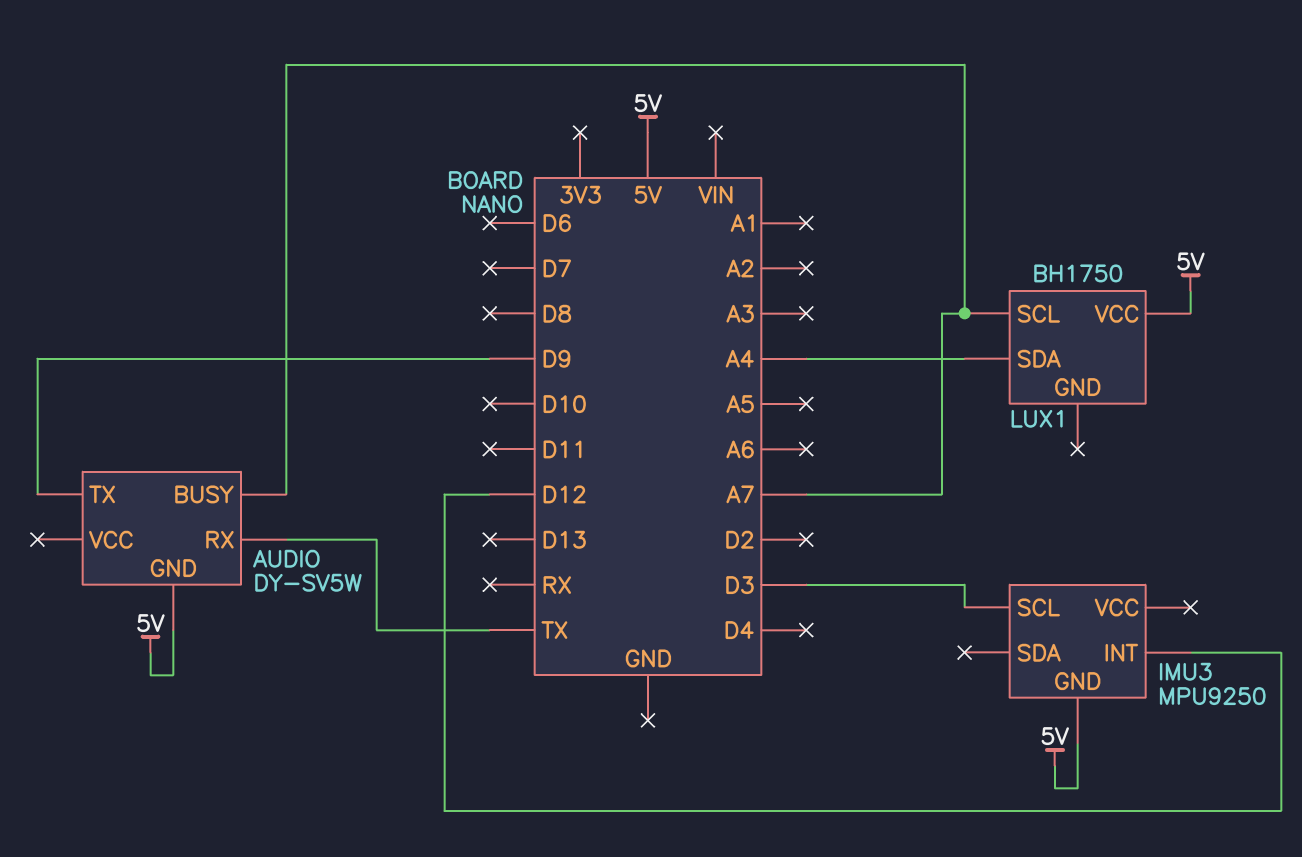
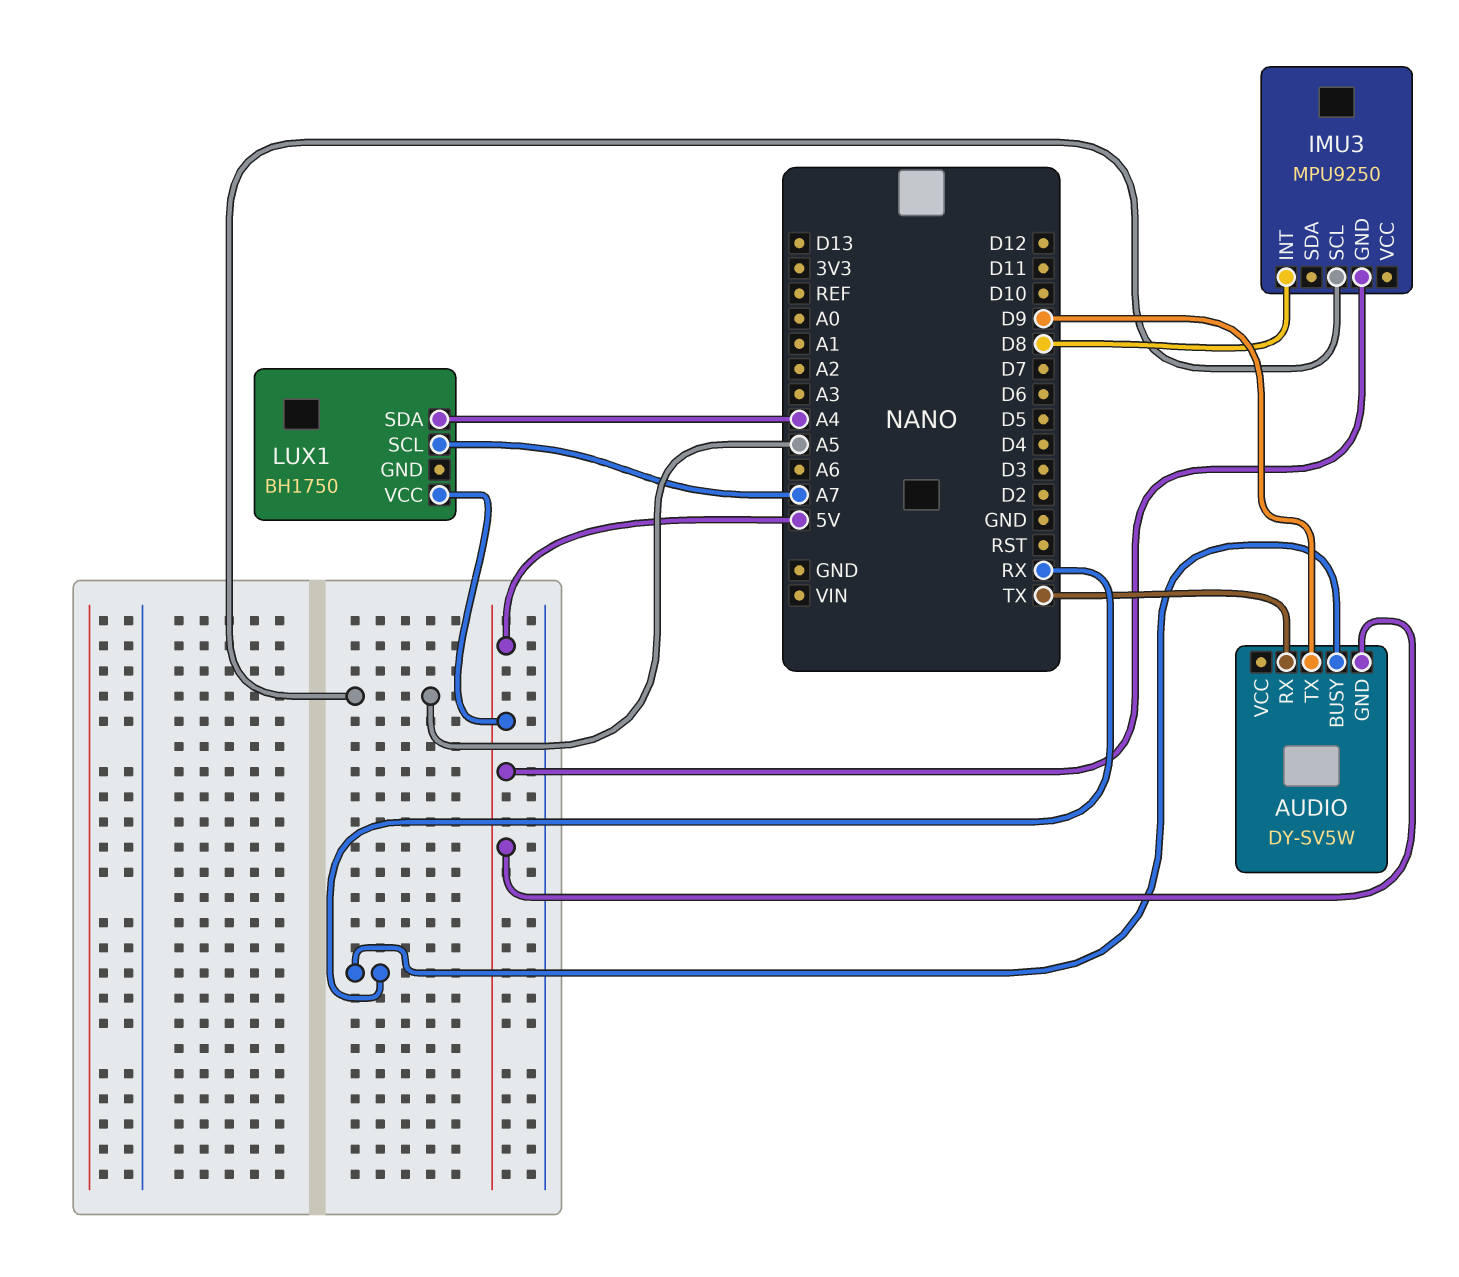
AUDIO pin BUSY: A7 -> RX
IMU3 pin INT: D12 -> D8
IMU3 pin SCL: D3 -> A5

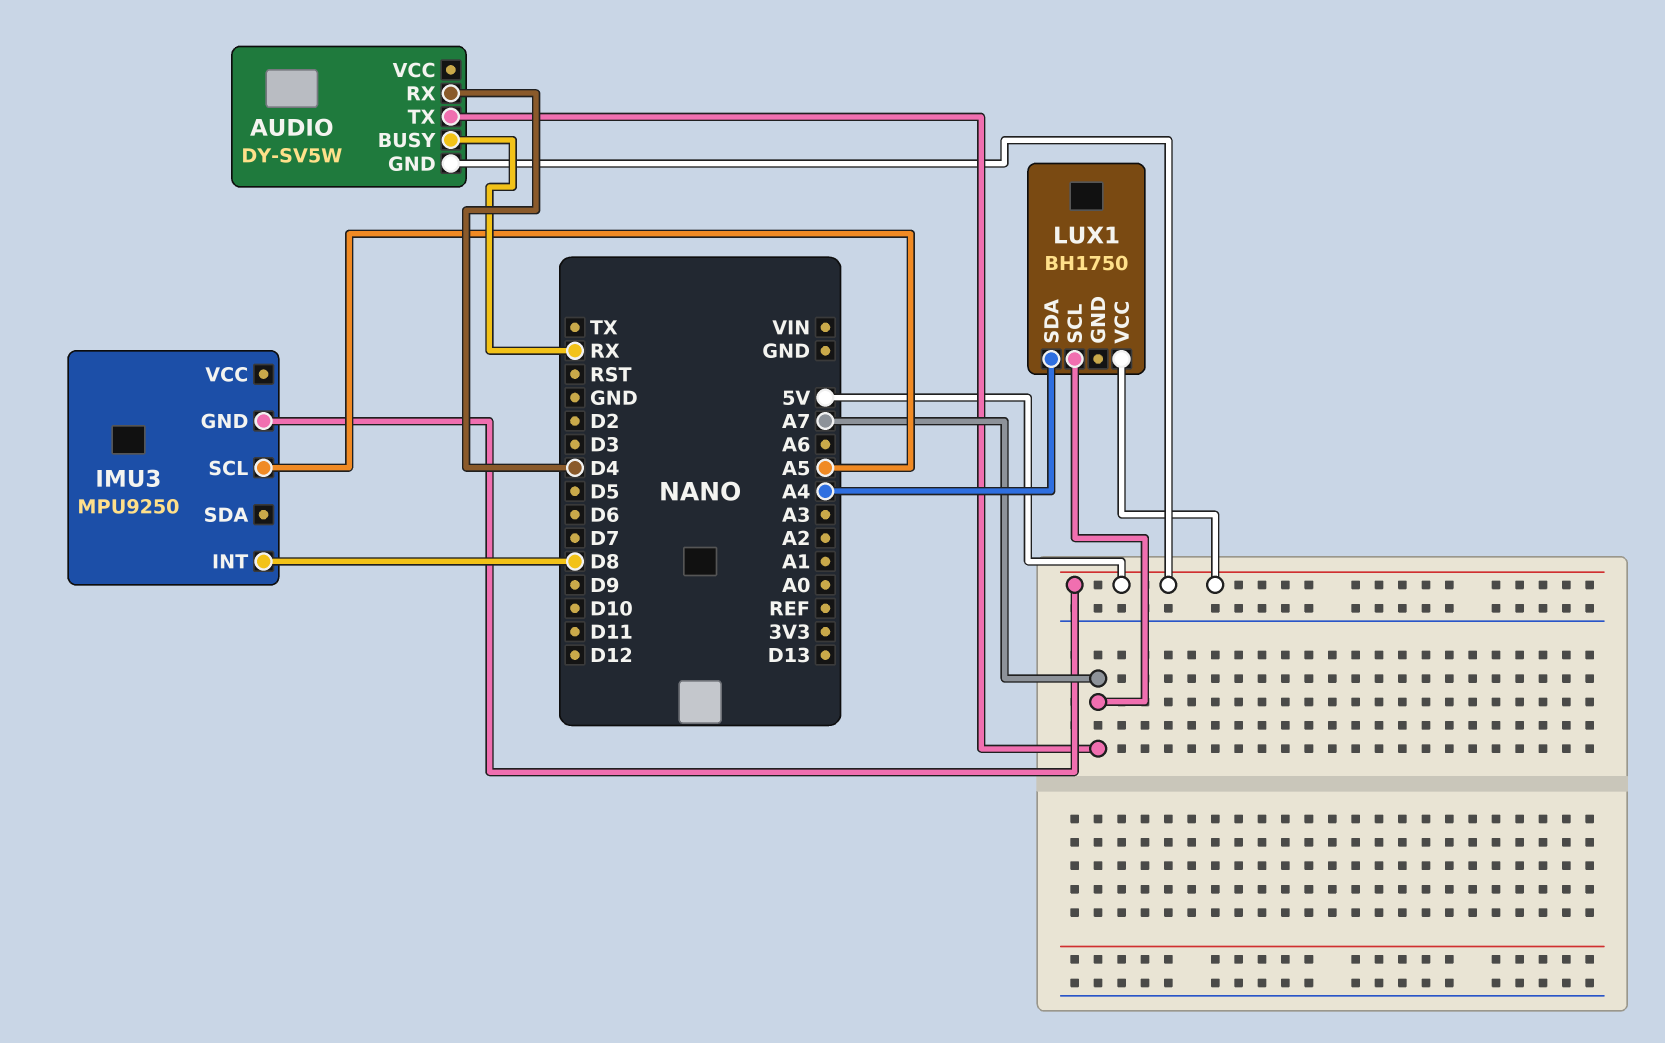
AUDIO pin RX: TX -> D4
AUDIO pin TX: D9 -> A7

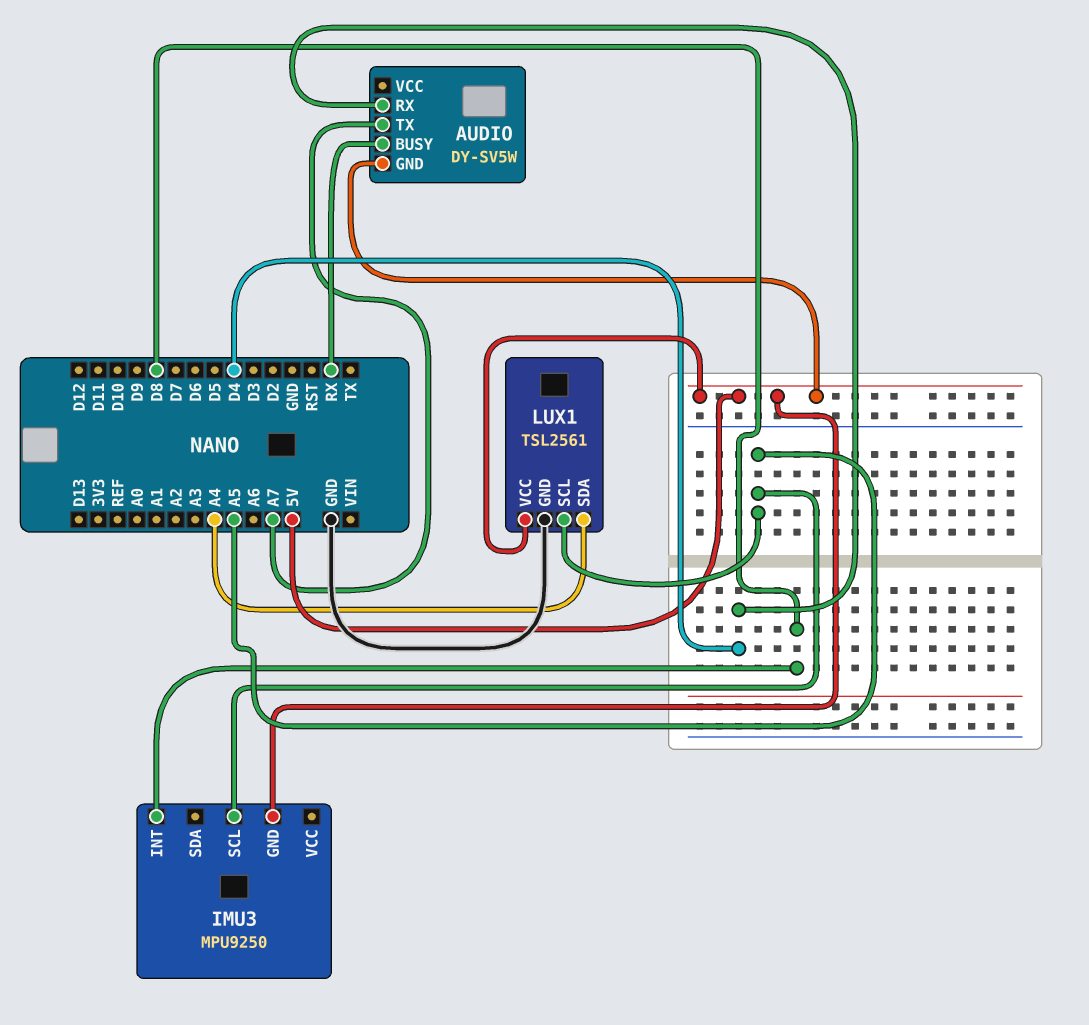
LUX1: BH1750 -> TSL2561
LUX1 pin GND: none -> GND
LUX1 pin SCL: A7 -> A5

